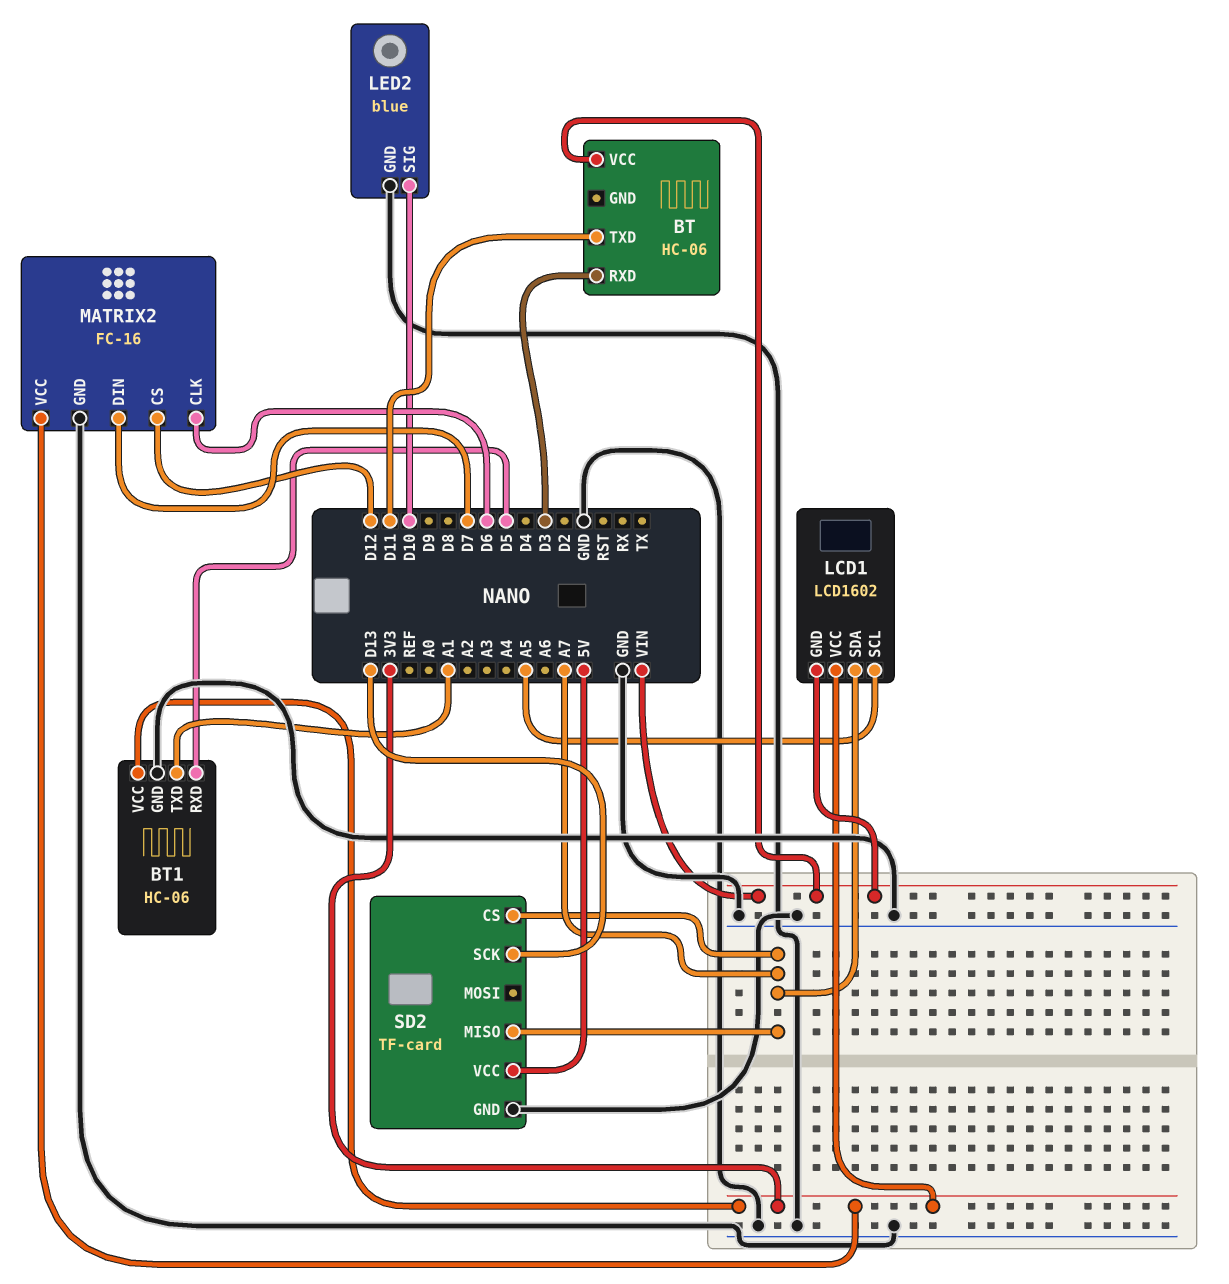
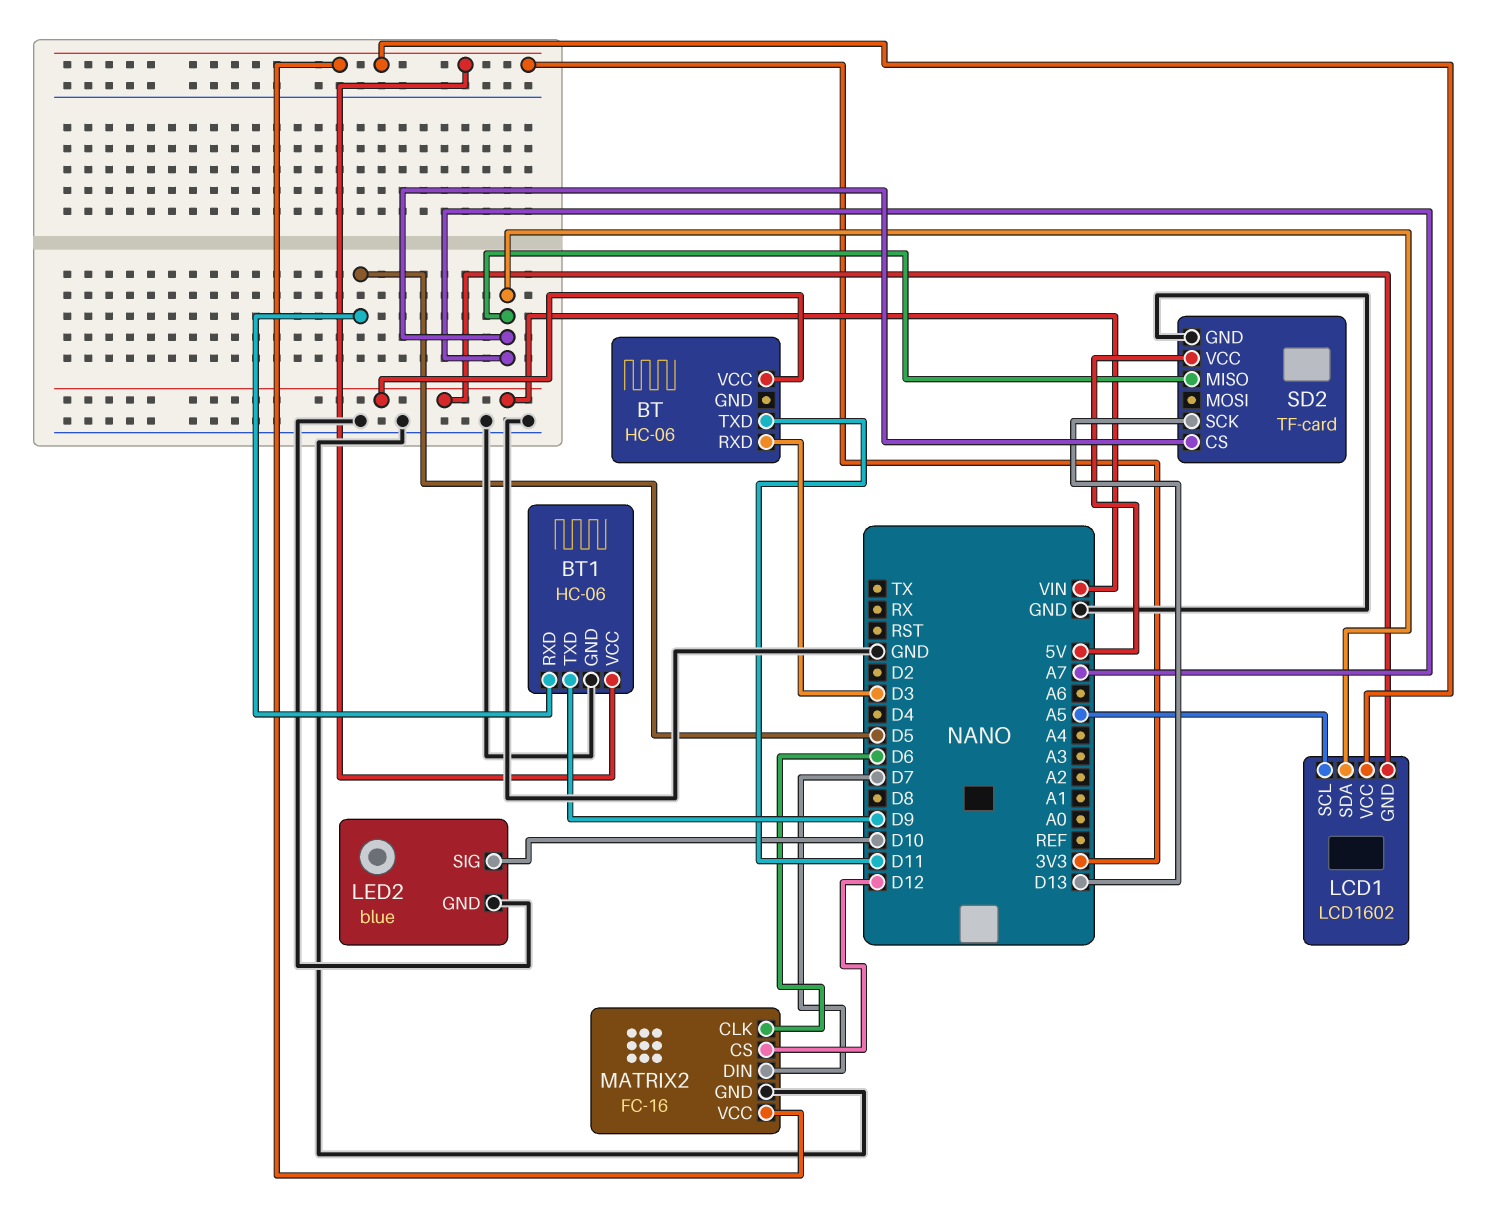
BT1 pin TXD: A1 -> D9

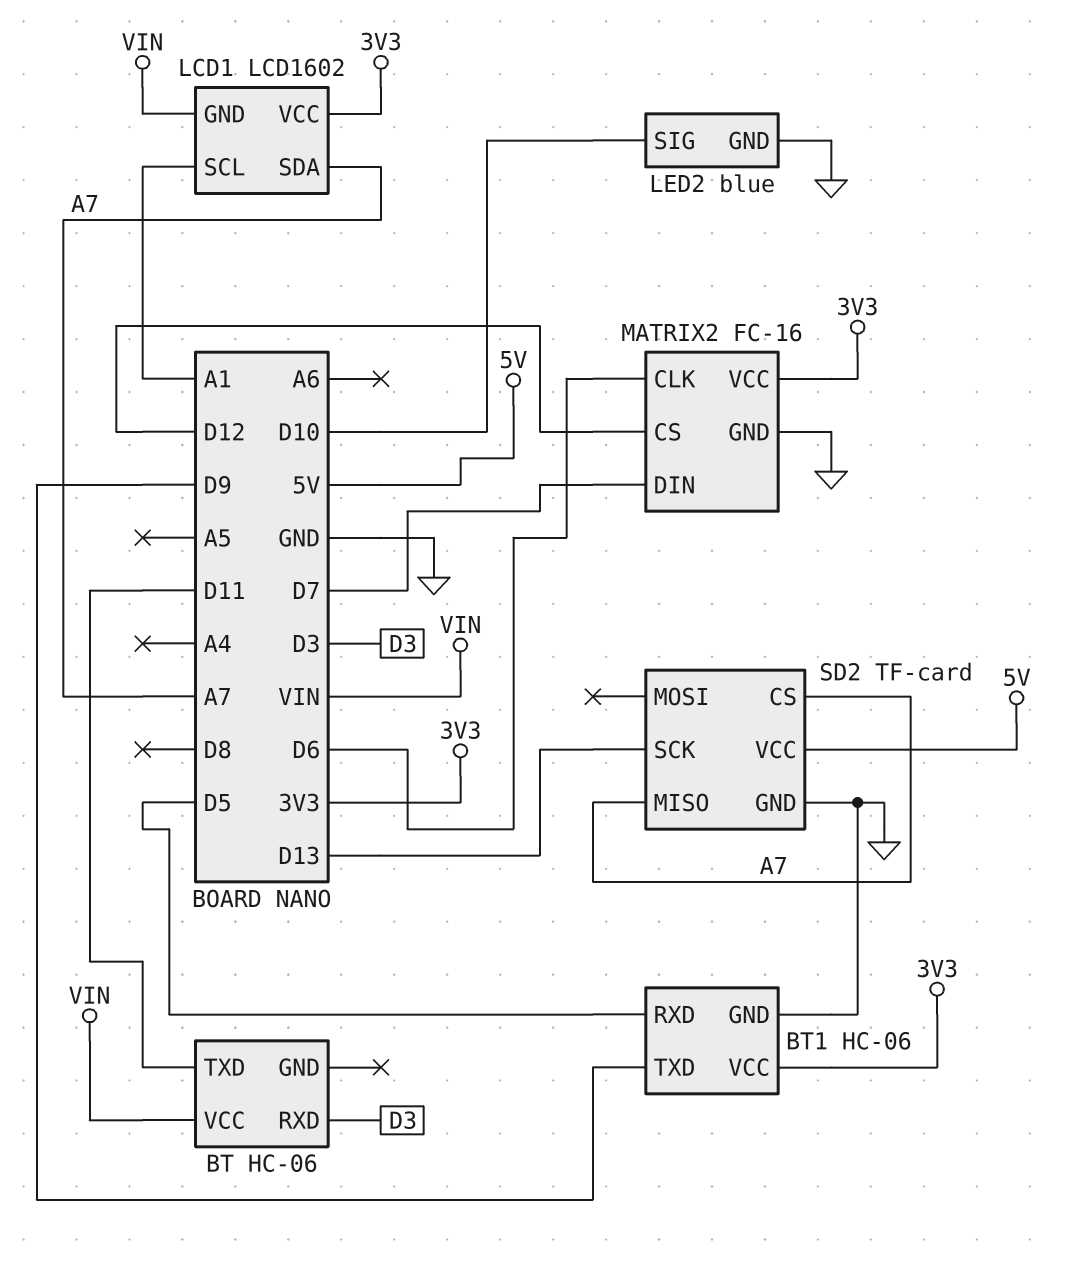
LCD1 pin SCL: A5 -> A1

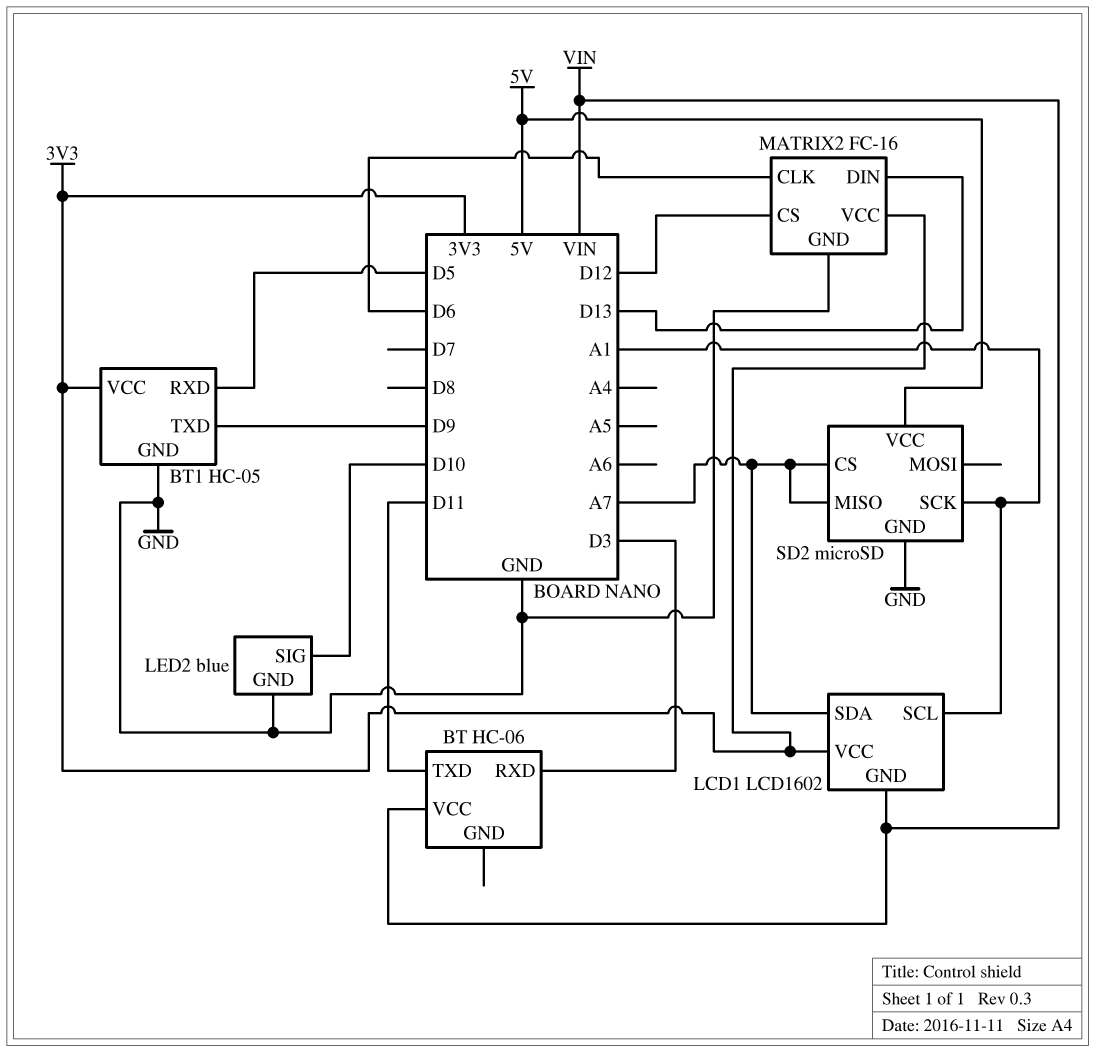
BT1: HC-06 -> HC-05
MATRIX2 pin DIN: D7 -> D13
SD2: TF-card -> microSD
SD2 pin SCK: D13 -> A1

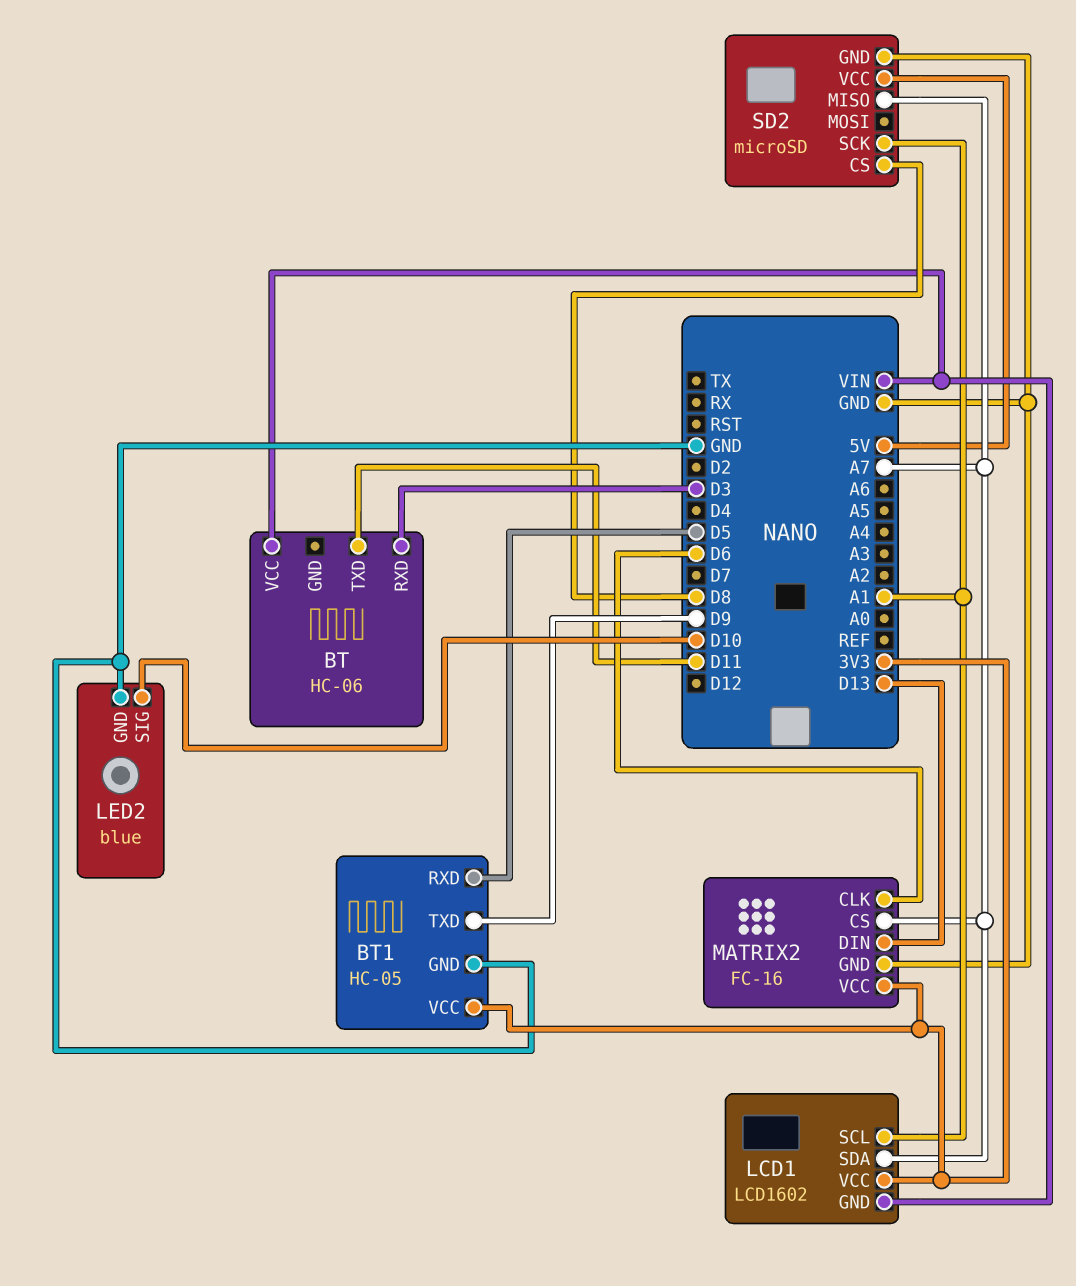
MATRIX2 pin CS: D12 -> A7
SD2 pin CS: A7 -> D8

